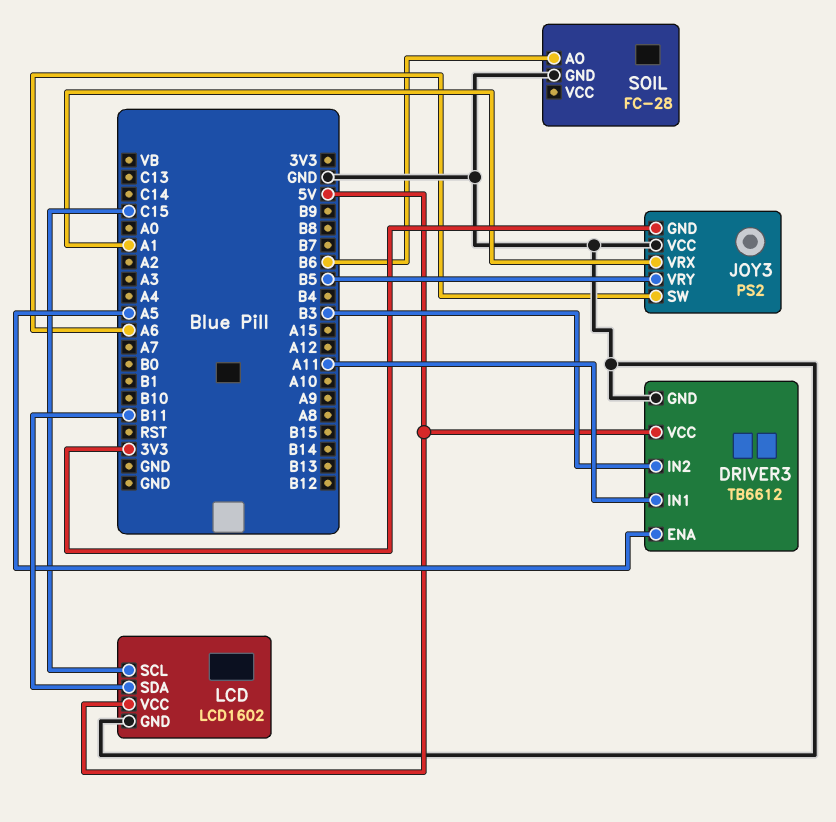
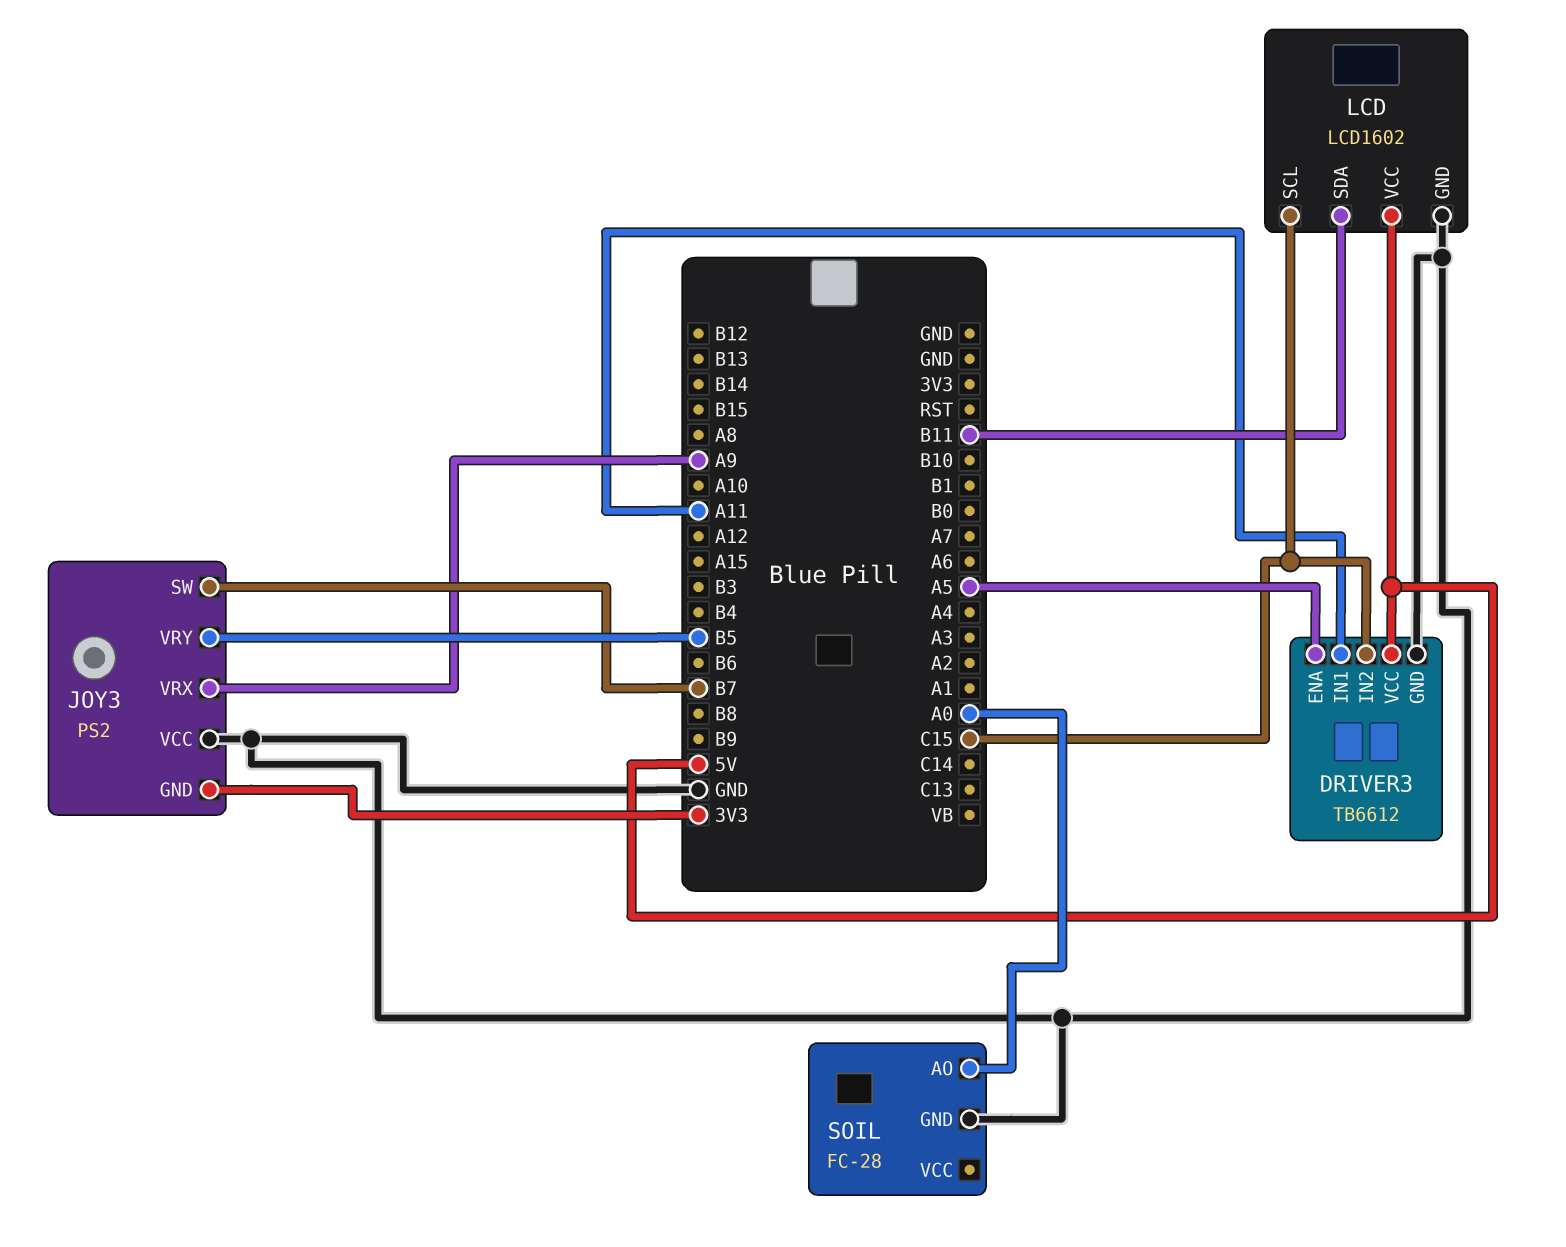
DRIVER3 pin IN2: B3 -> C15
JOY3 pin SW: A6 -> B7
JOY3 pin VRX: A1 -> A9
SOIL pin AO: B6 -> A0

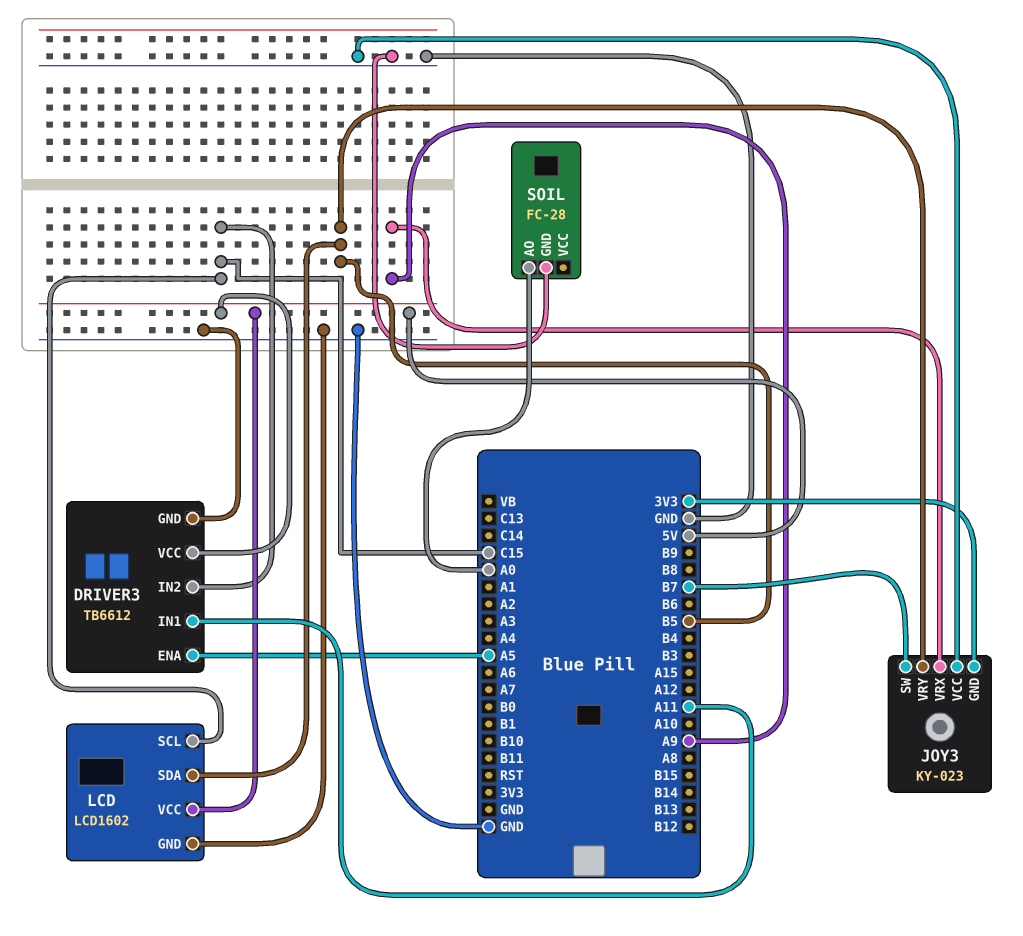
JOY3: PS2 -> KY-023
LCD pin SDA: B11 -> B5

